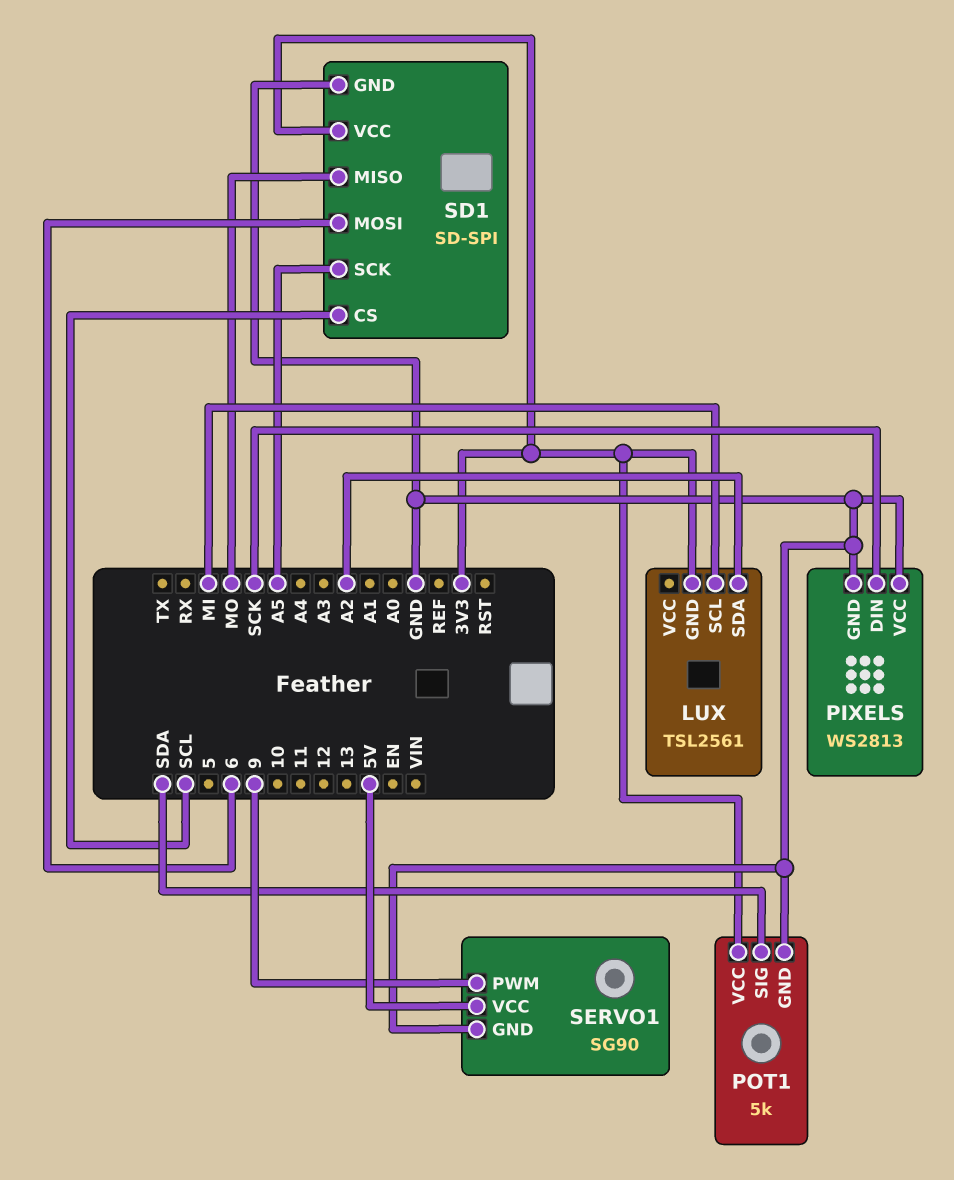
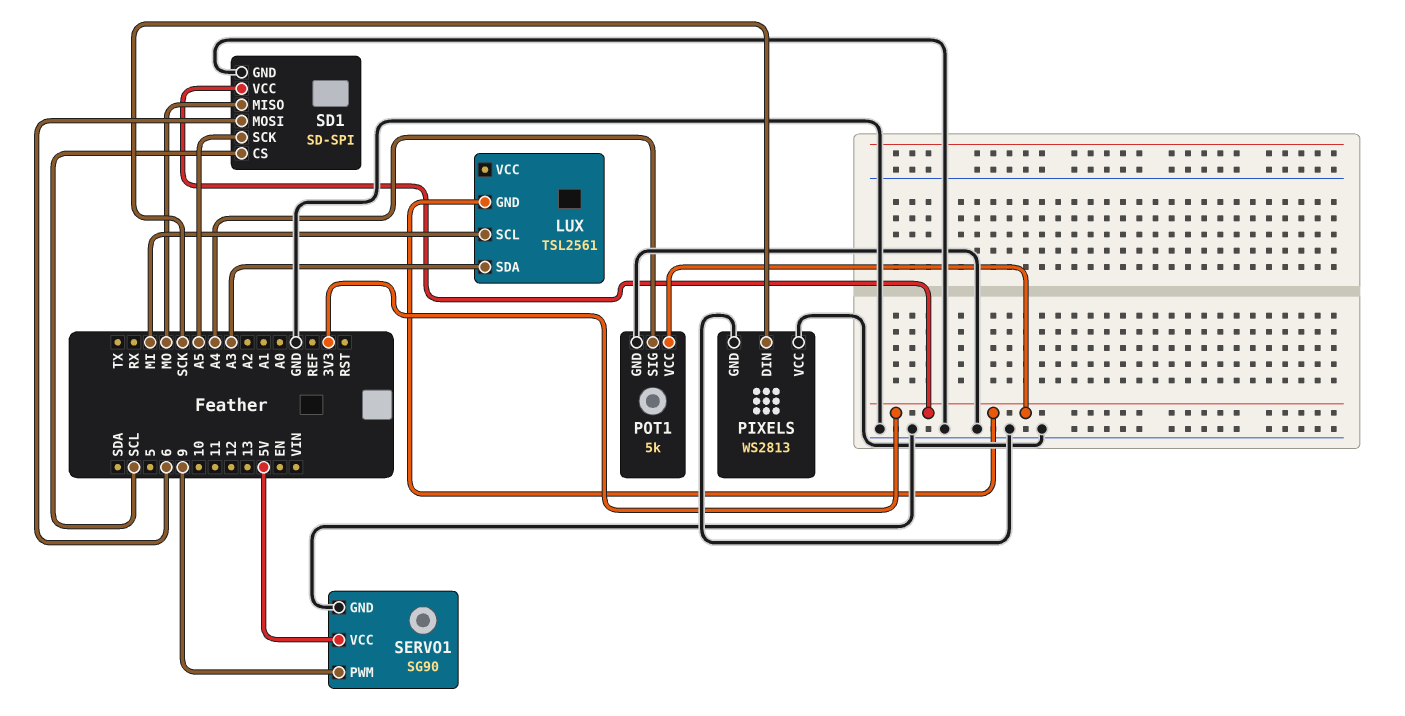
LUX pin SDA: A2 -> A3
POT1 pin SIG: SDA -> A4

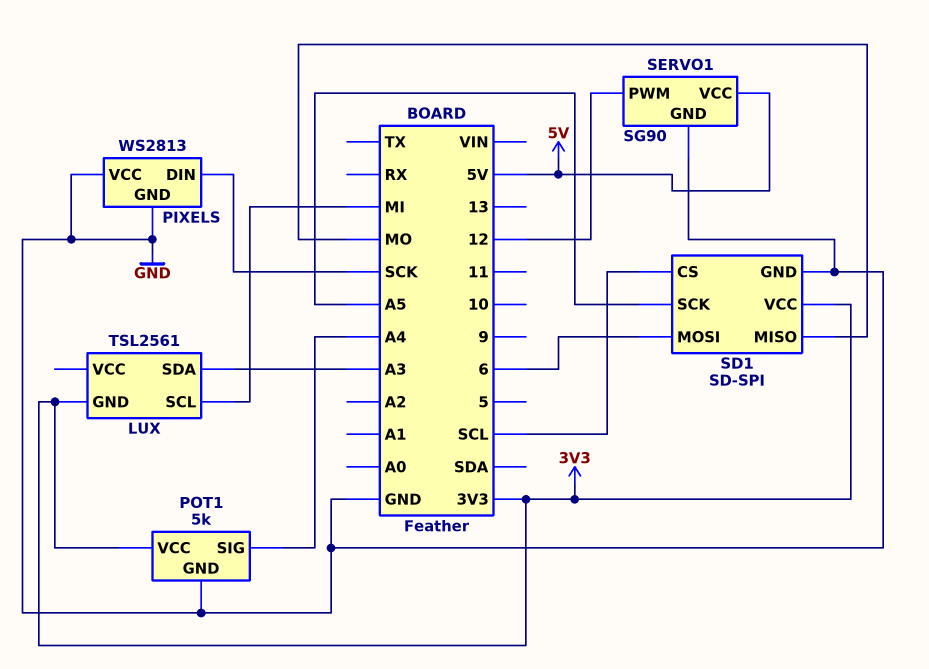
SERVO1 pin PWM: 9 -> 12

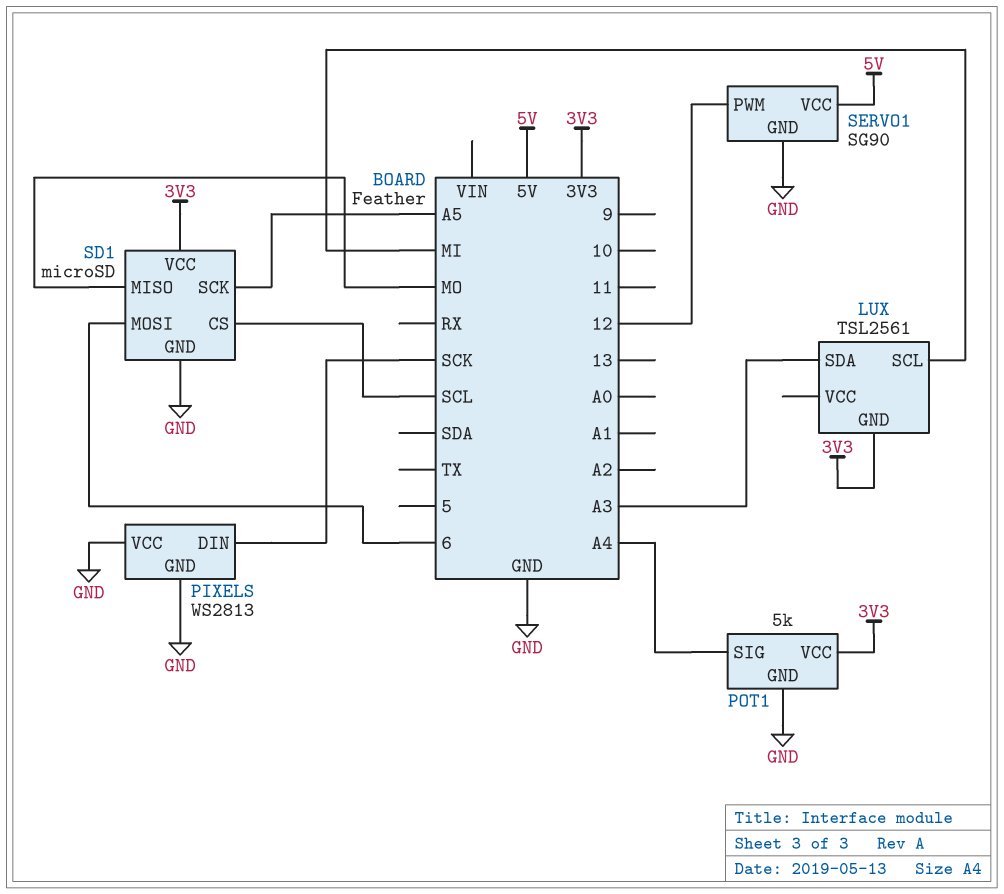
SD1: SD-SPI -> microSD

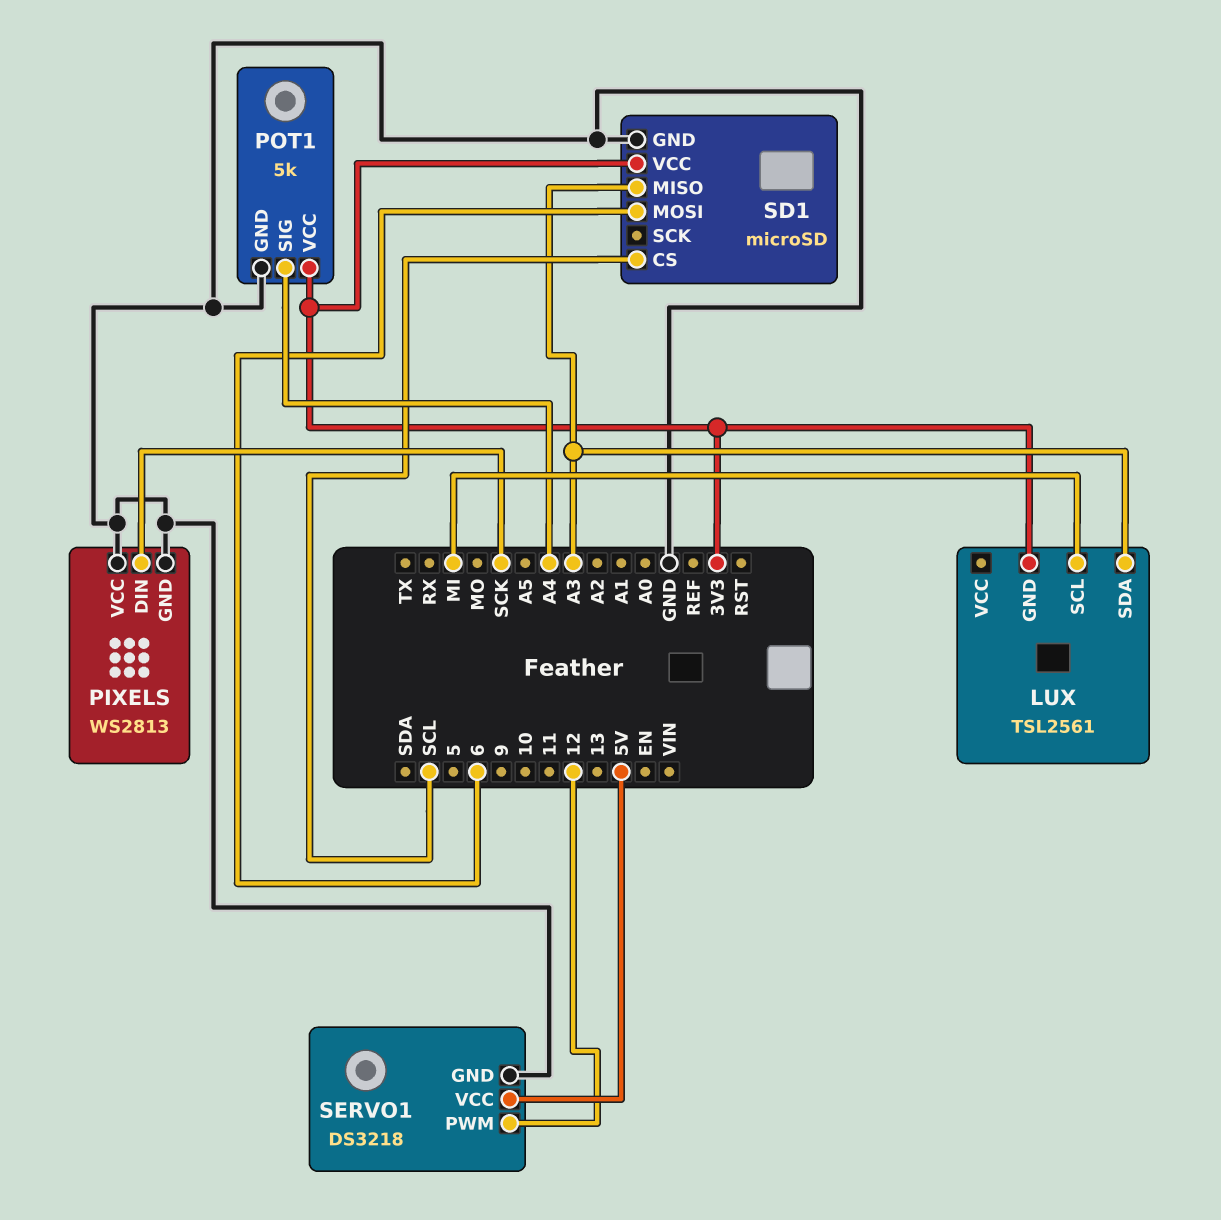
SD1 pin MISO: MO -> A3
SD1 pin SCK: A5 -> none
SERVO1: SG90 -> DS3218

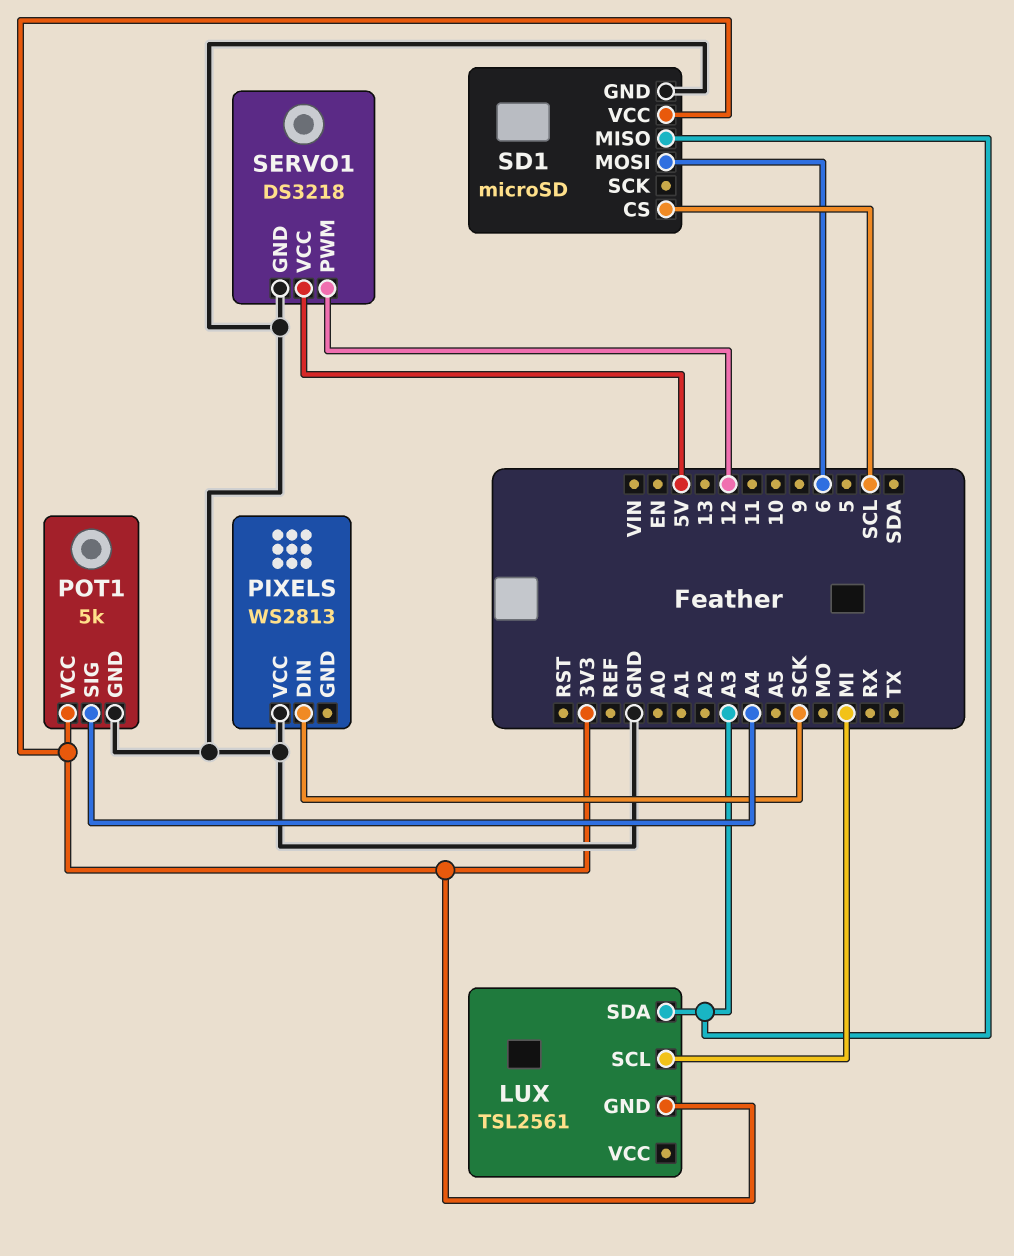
PIXELS pin GND: GND -> none

